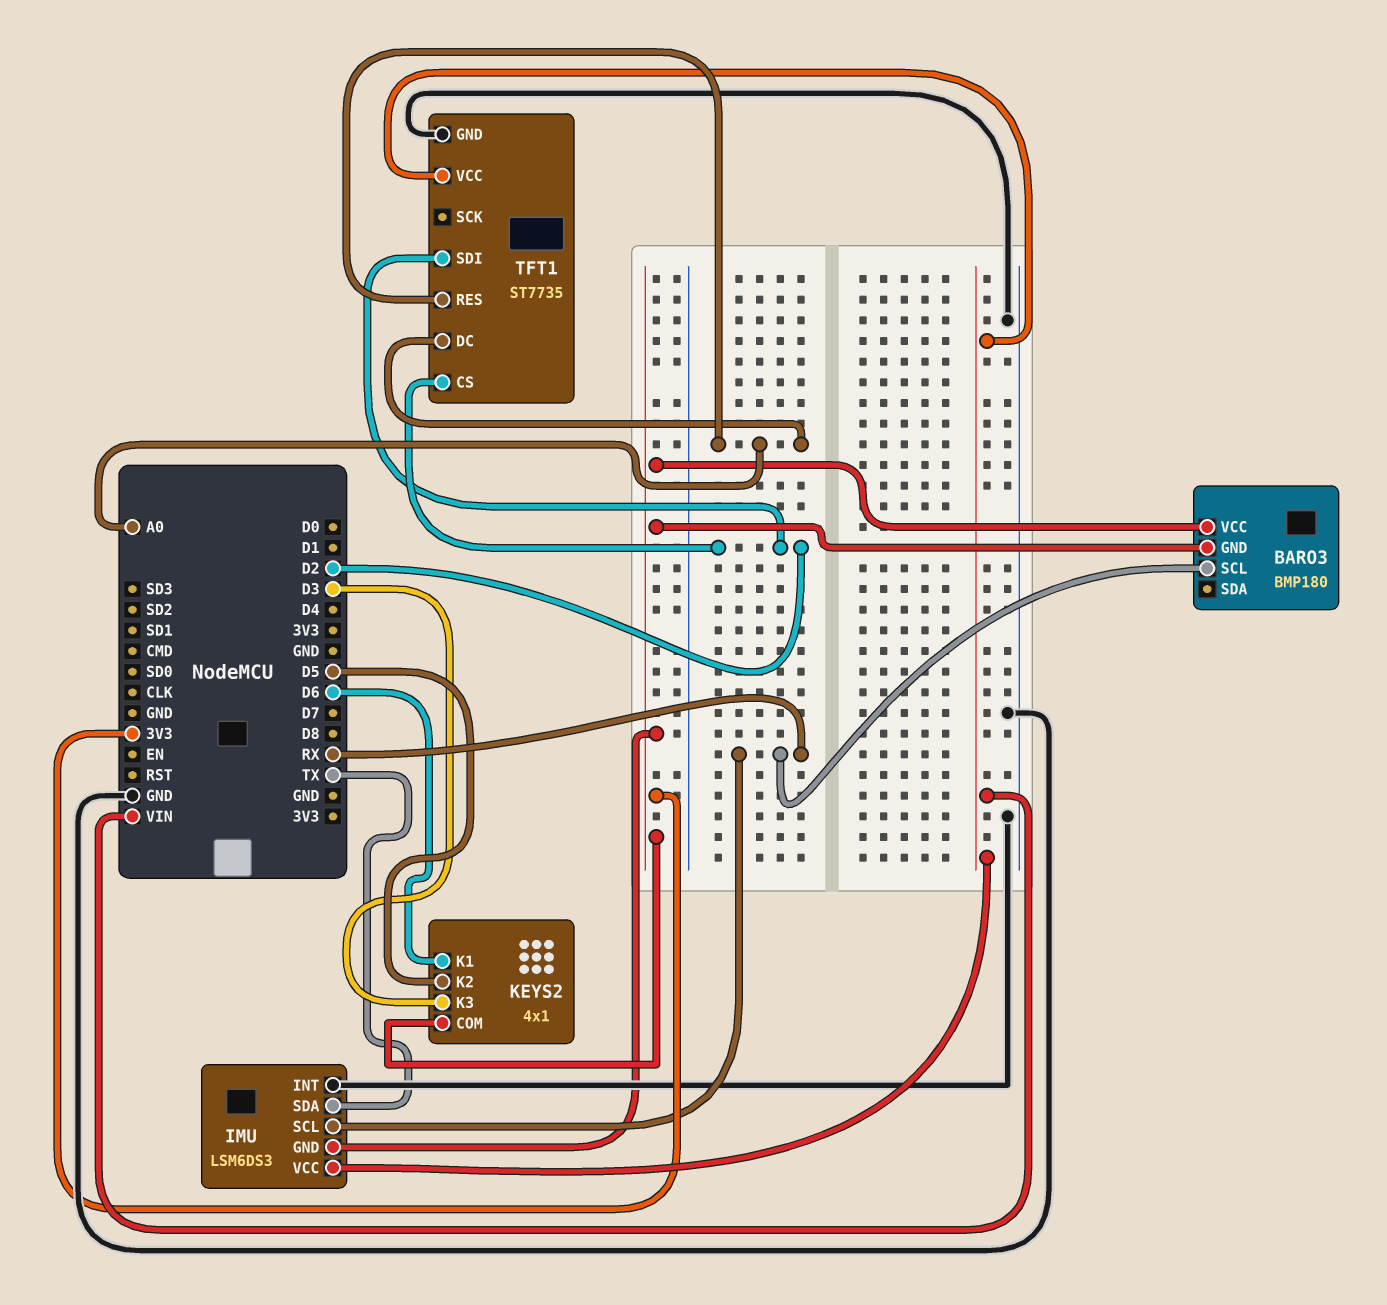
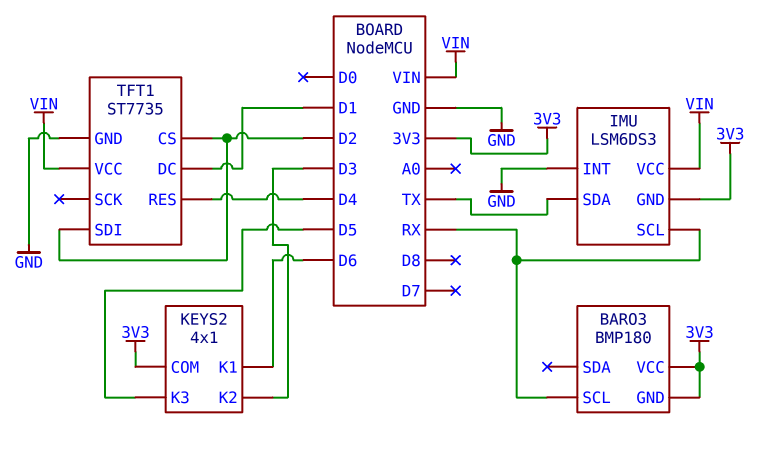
KEYS2 pin K2: D5 -> D3
KEYS2 pin K3: D3 -> D5
TFT1 pin DC: A0 -> D1
TFT1 pin RES: A0 -> D4

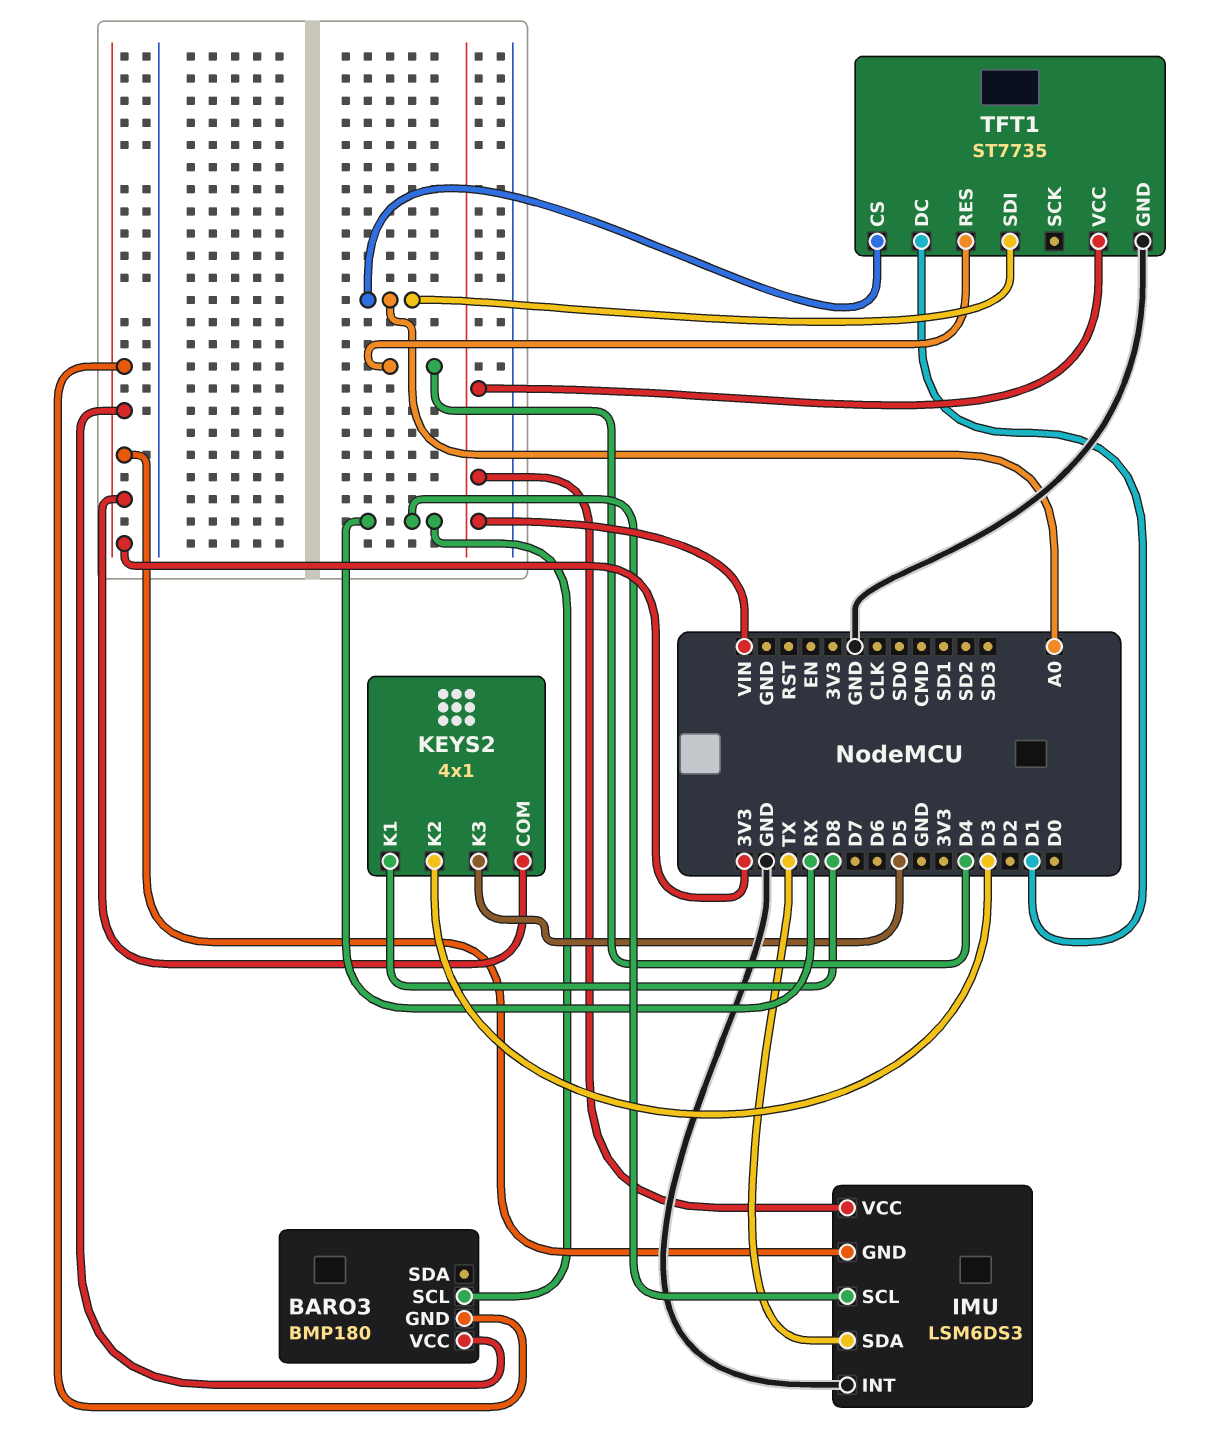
KEYS2 pin K1: D6 -> D8
TFT1 pin CS: D2 -> A0
TFT1 pin SDI: D2 -> A0

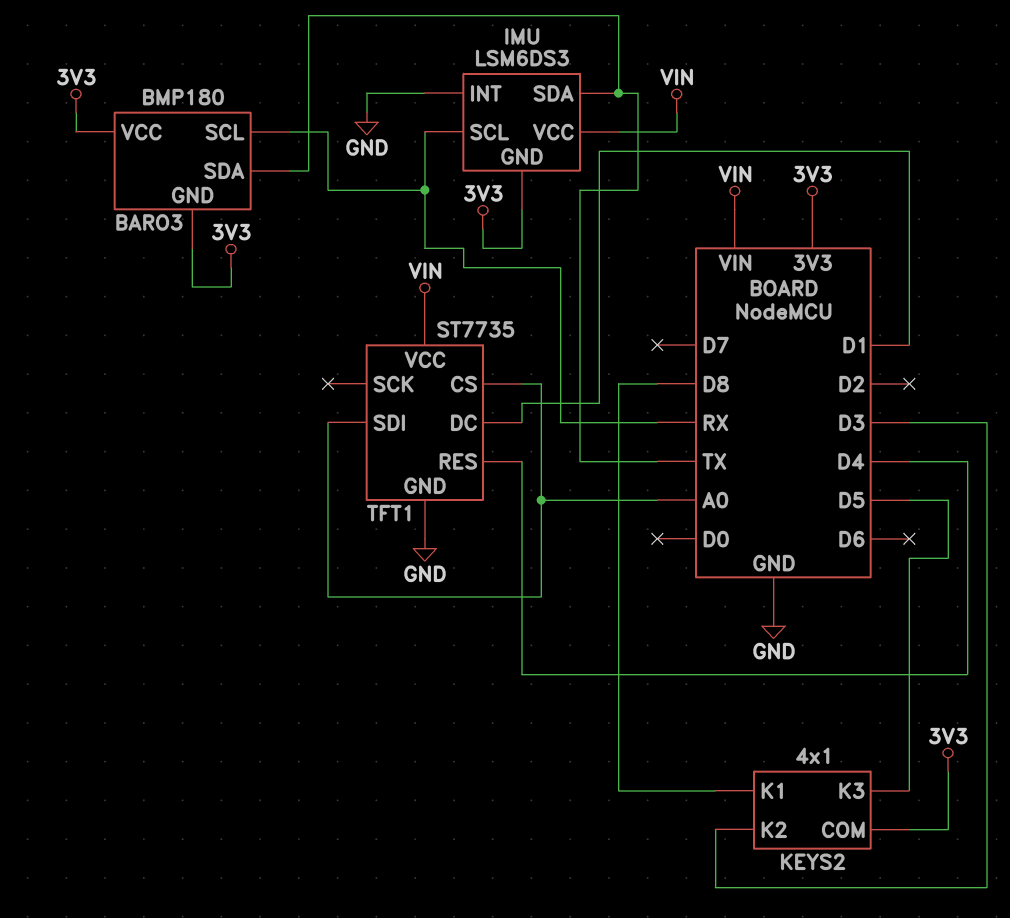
BARO3 pin SDA: none -> TX

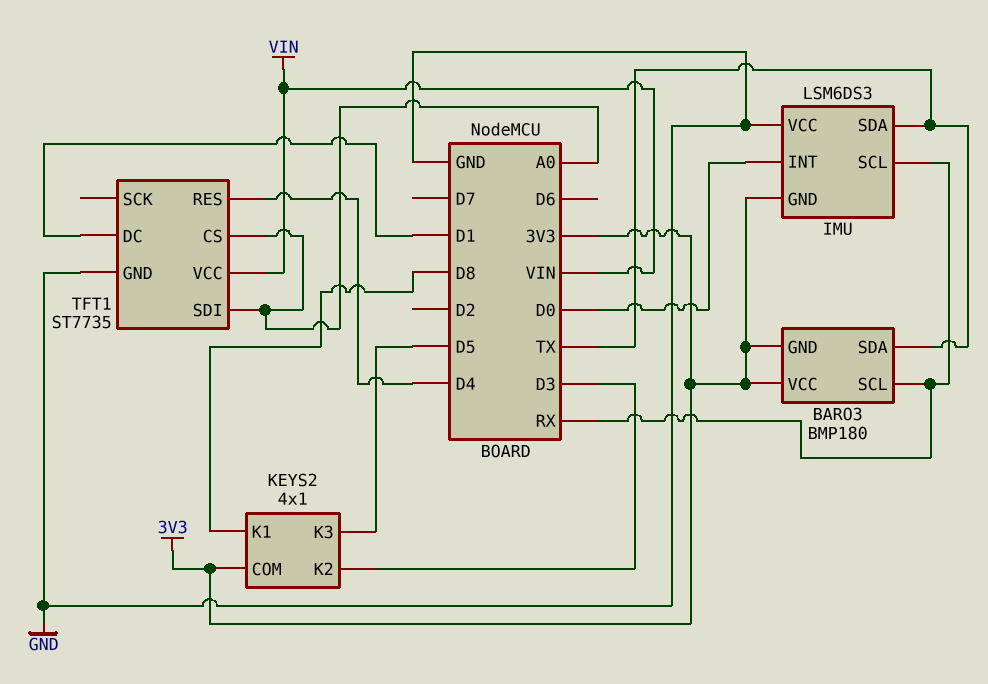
IMU pin INT: GND -> D0
IMU pin VCC: VIN -> GND

